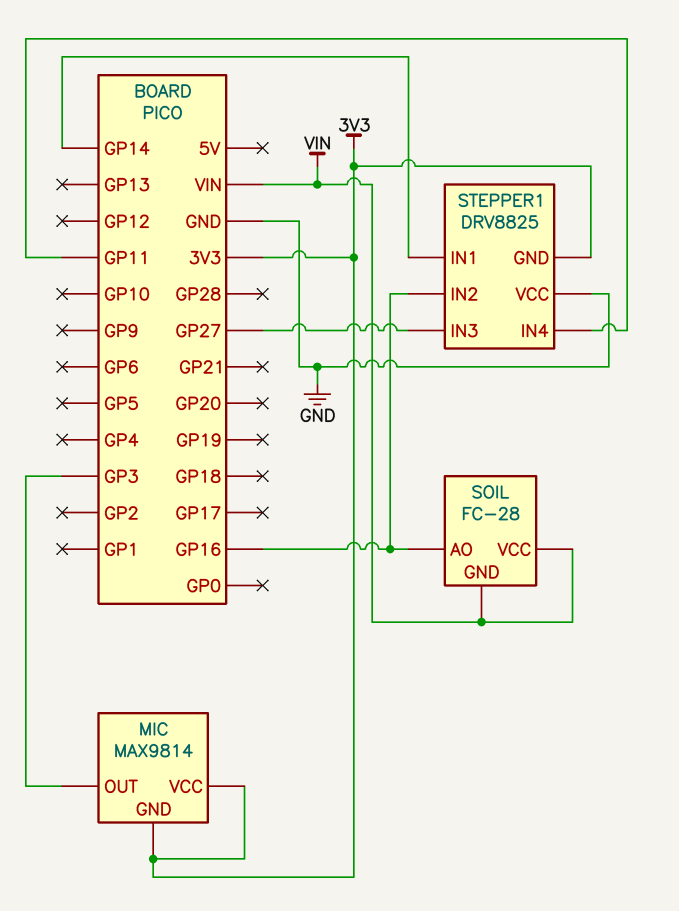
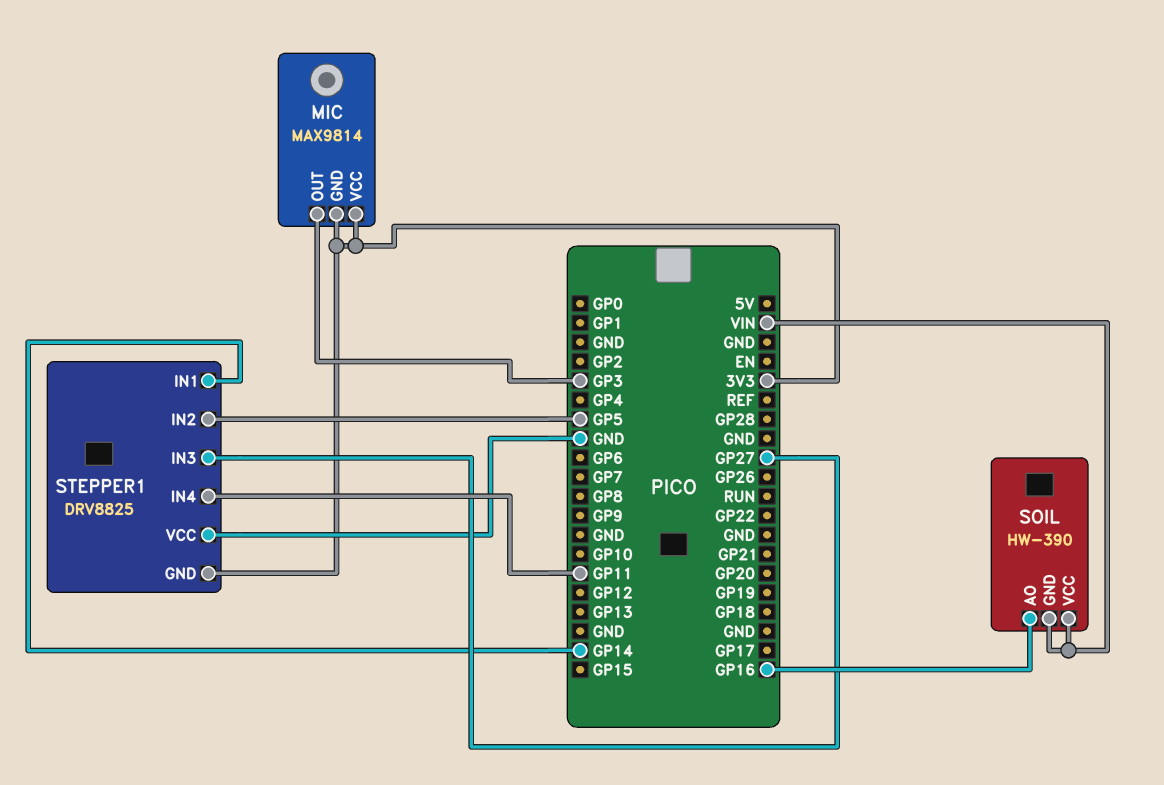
SOIL: FC-28 -> HW-390
STEPPER1 pin IN2: GP16 -> GP5

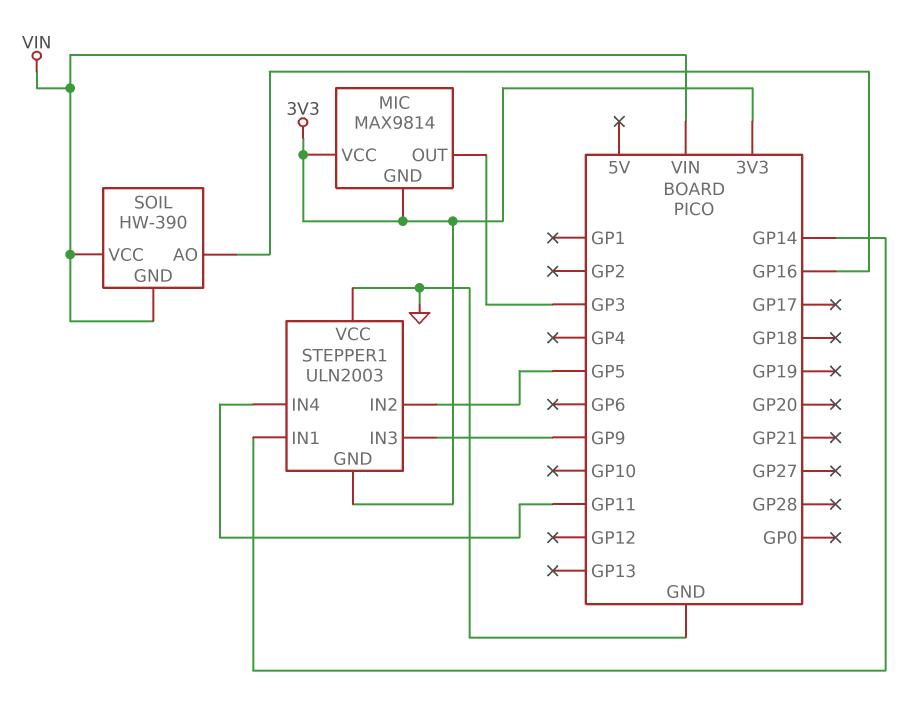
STEPPER1: DRV8825 -> ULN2003
STEPPER1 pin IN3: GP27 -> GP9

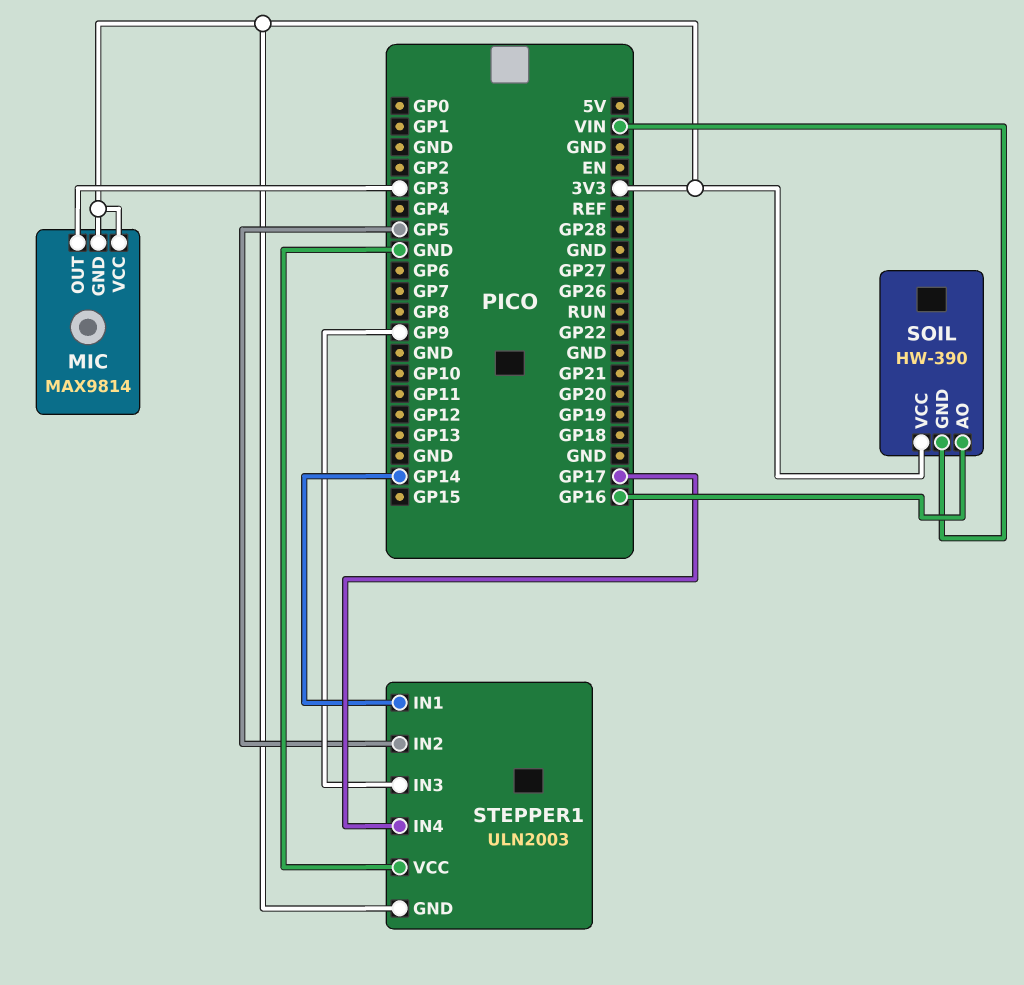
SOIL pin VCC: VIN -> 3V3
STEPPER1 pin IN4: GP11 -> GP17

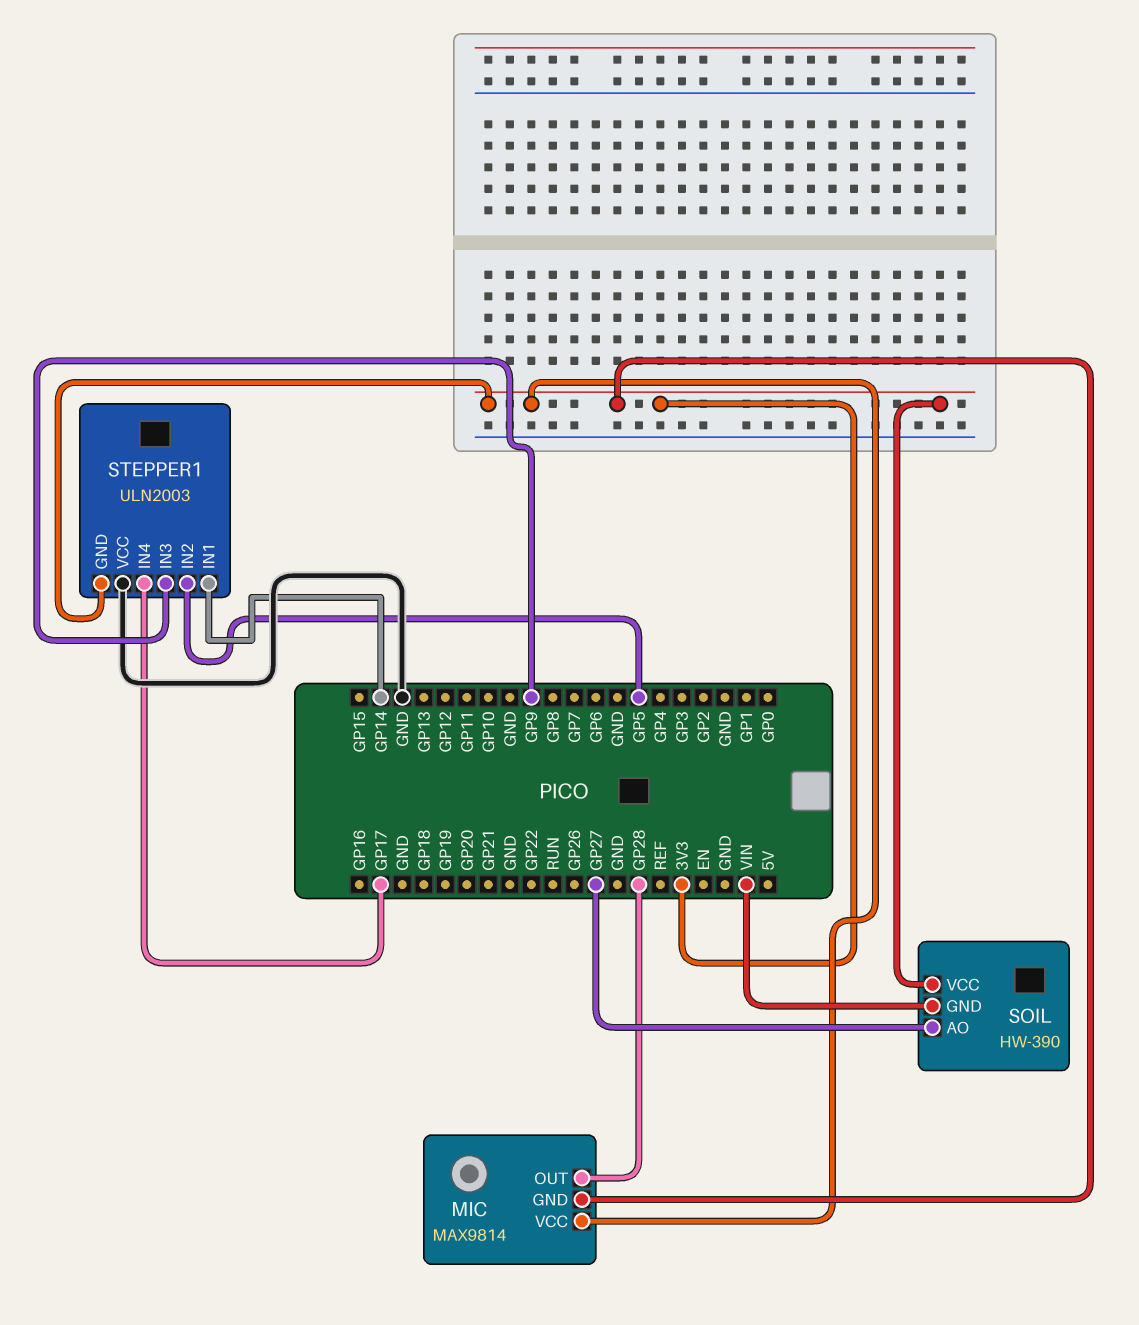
MIC pin OUT: GP3 -> GP28
SOIL pin AO: GP16 -> GP27

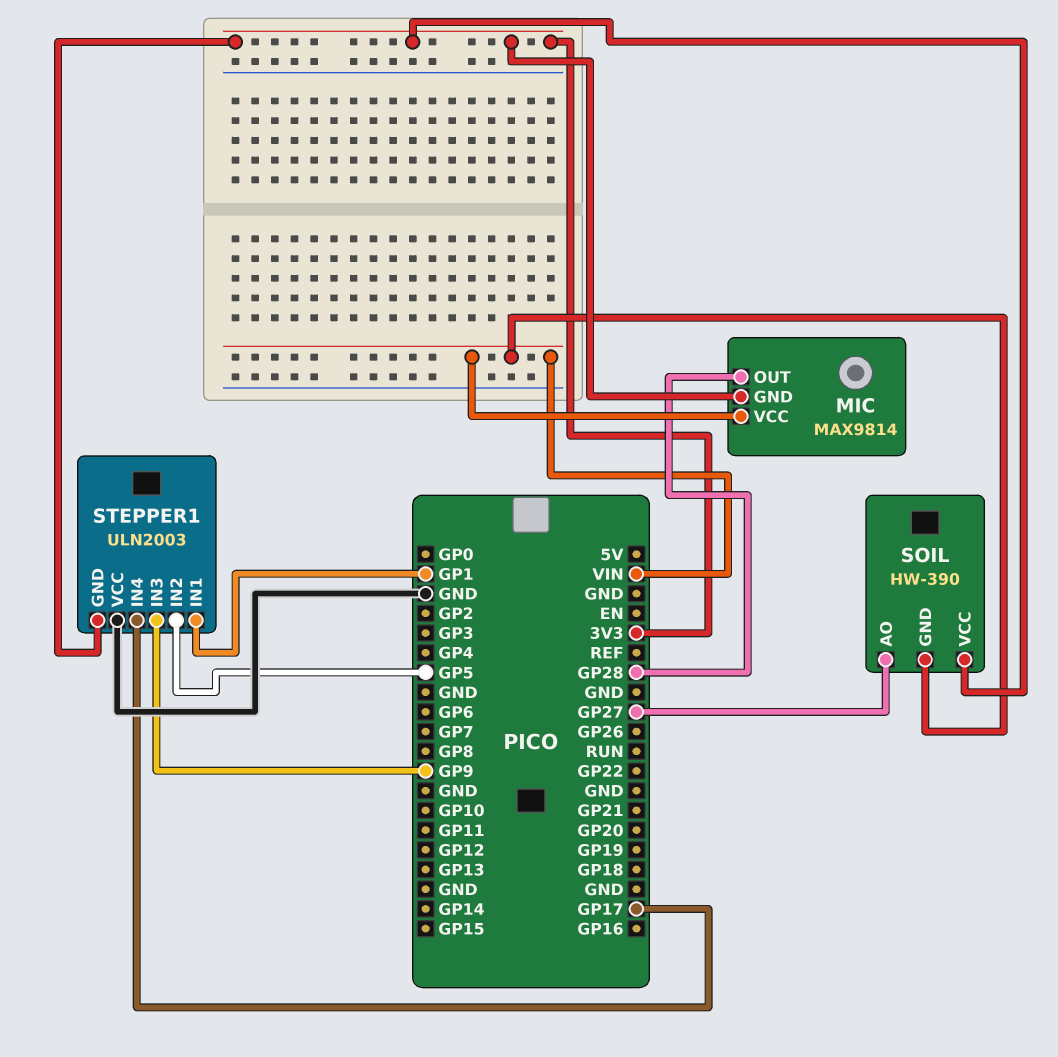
MIC pin VCC: 3V3 -> VIN
STEPPER1 pin IN1: GP14 -> GP1

